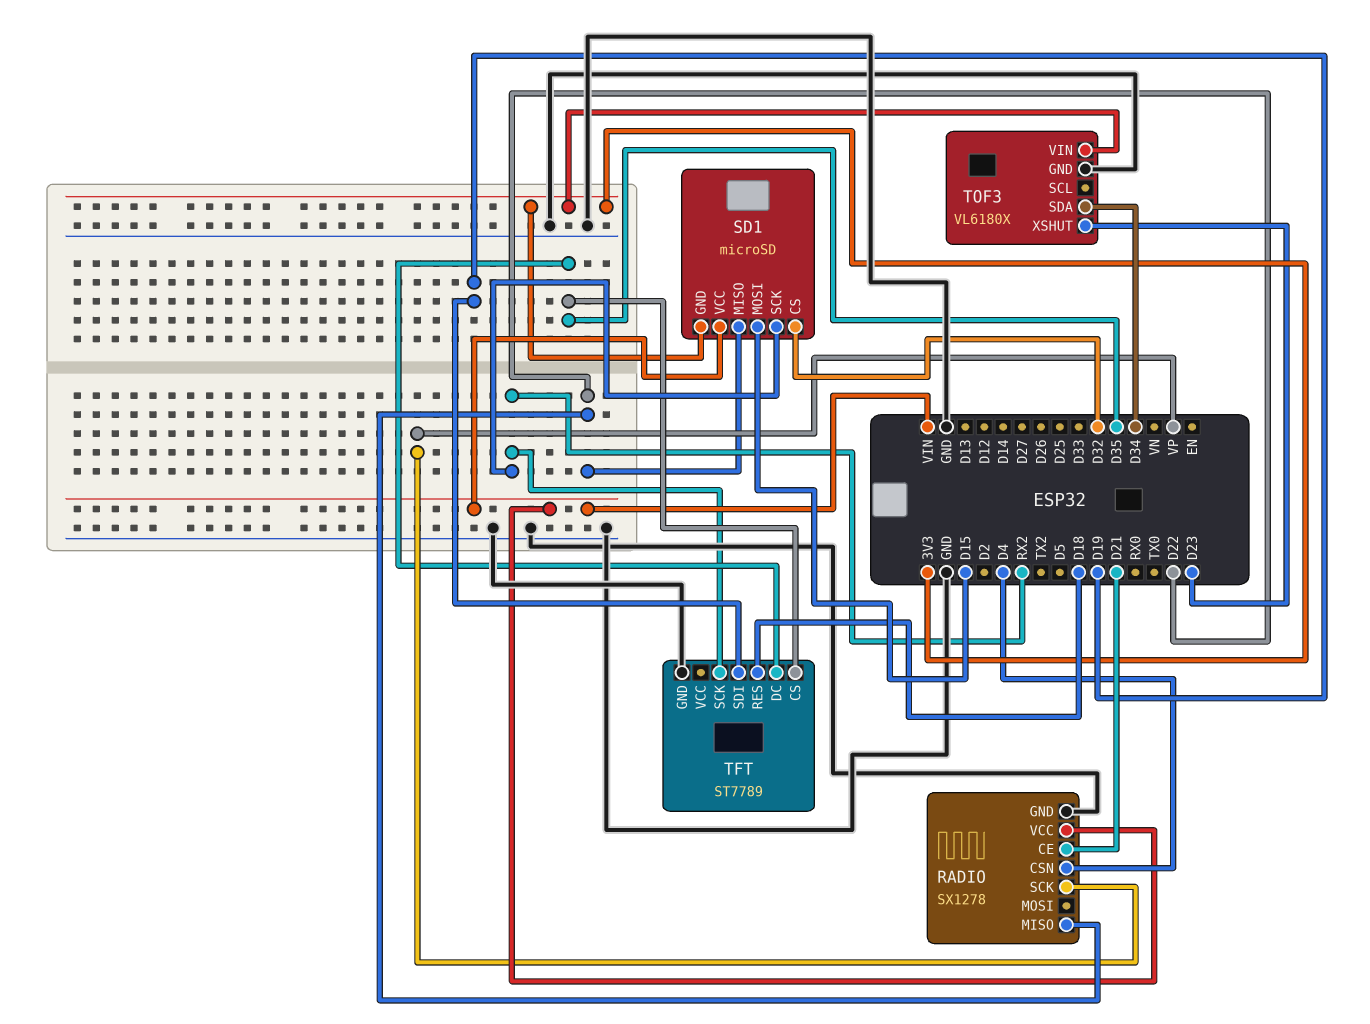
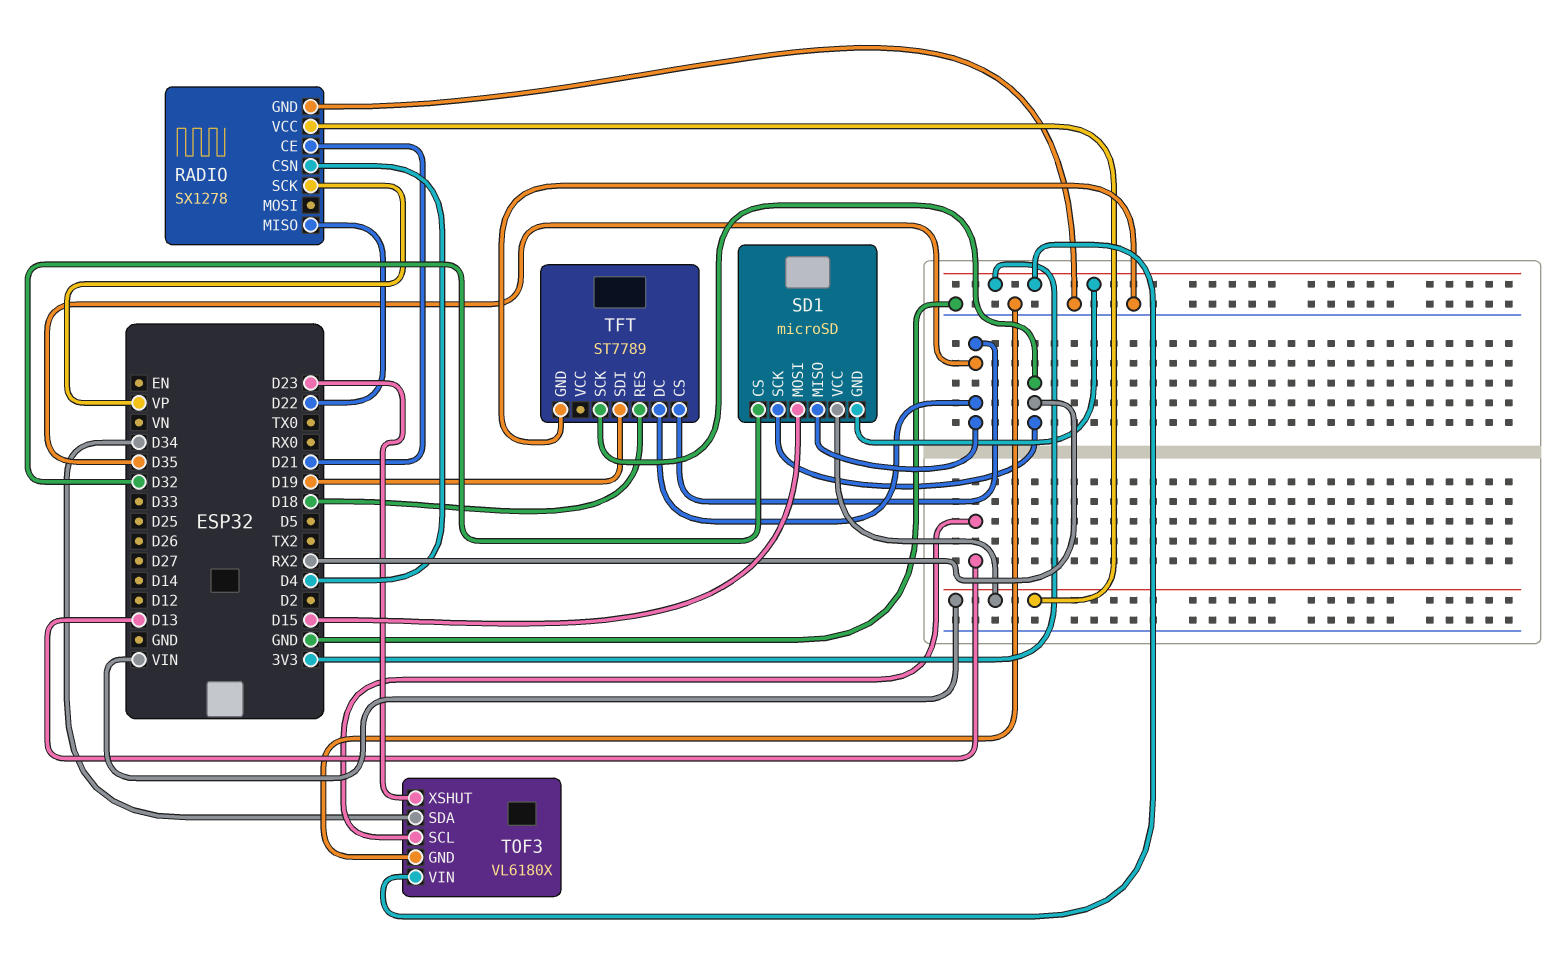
SD1 pin MISO: D22 -> D35
TOF3 pin SCL: none -> D13

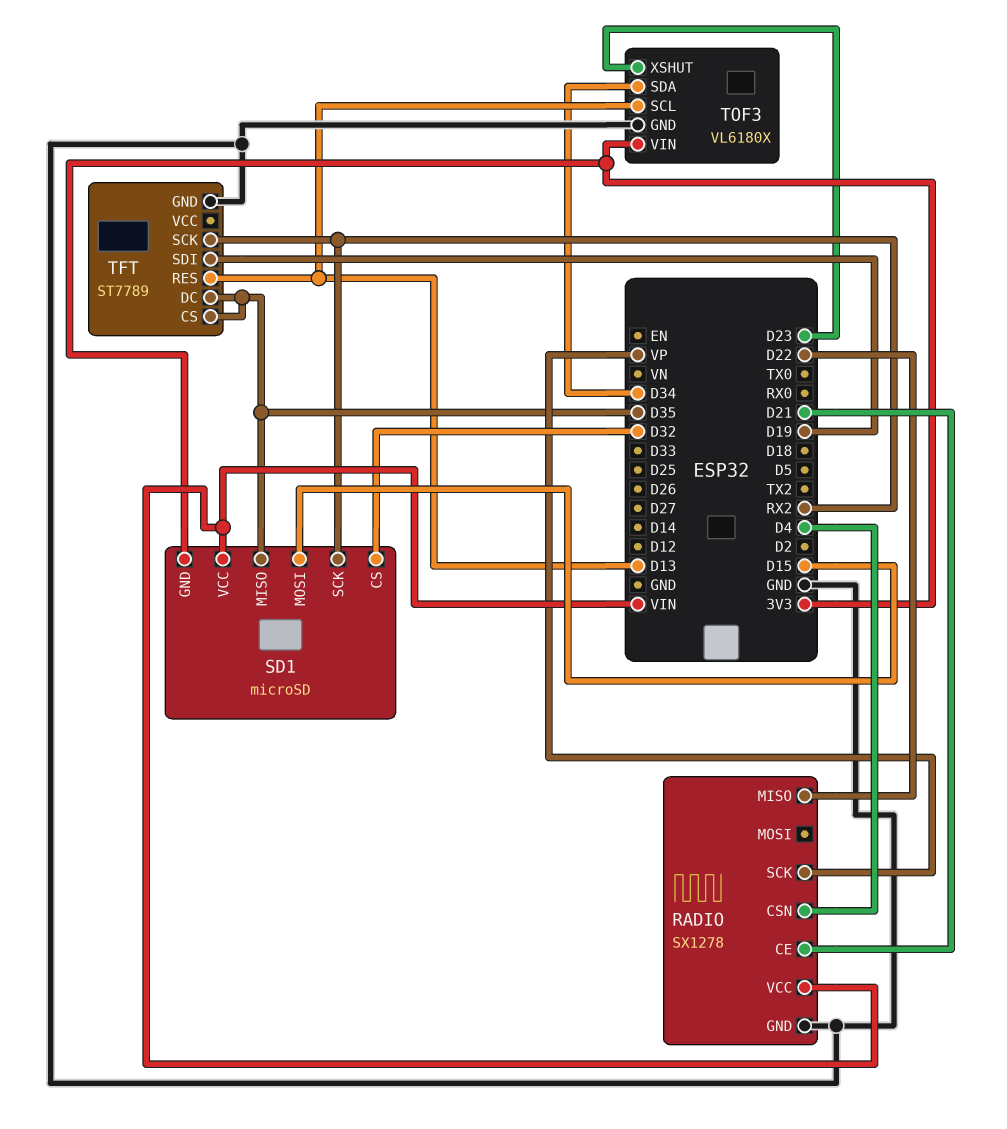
TFT pin RES: D18 -> D13

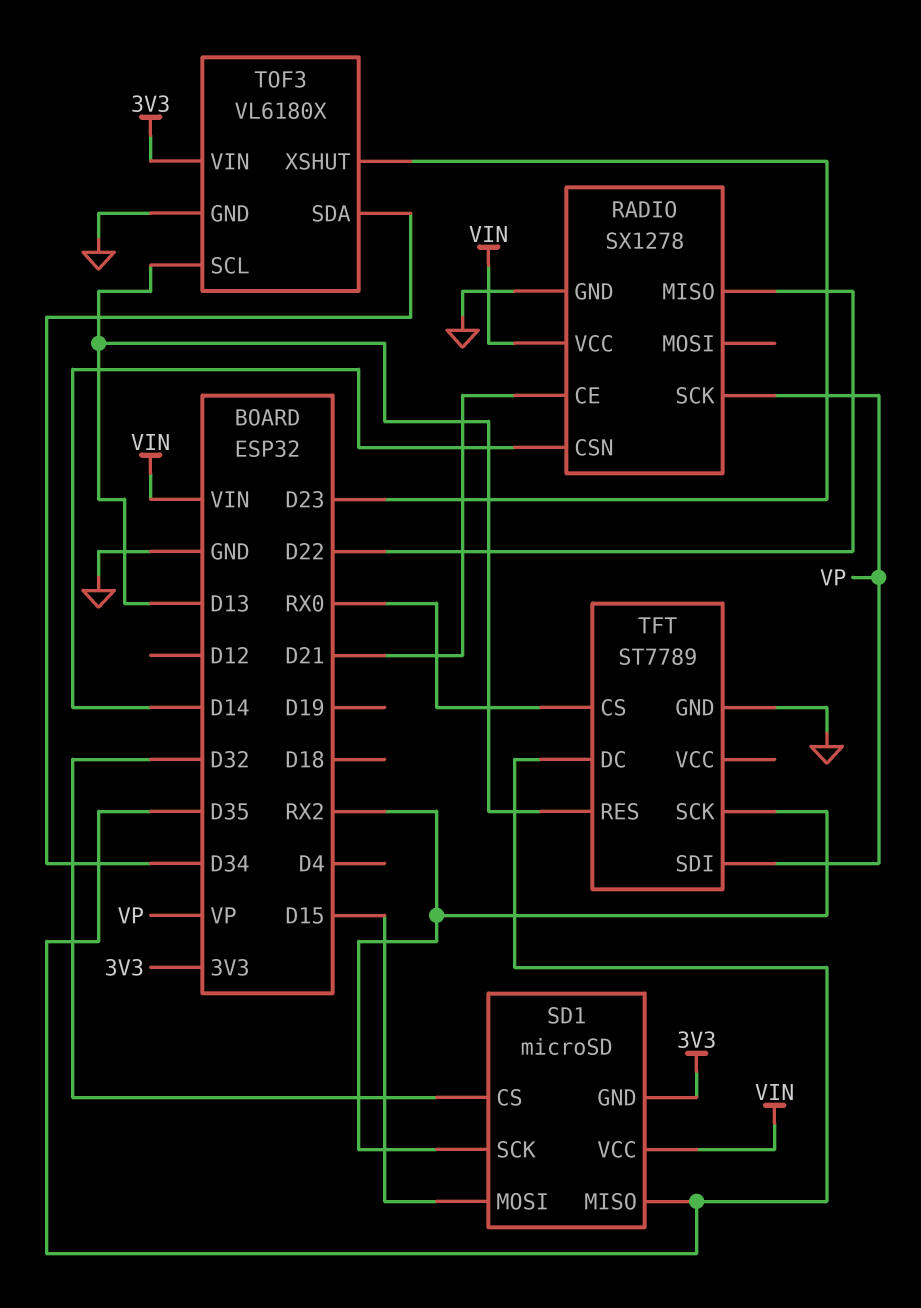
RADIO pin CSN: D4 -> D14
TFT pin CS: D35 -> RX0
TFT pin SDI: D19 -> VP

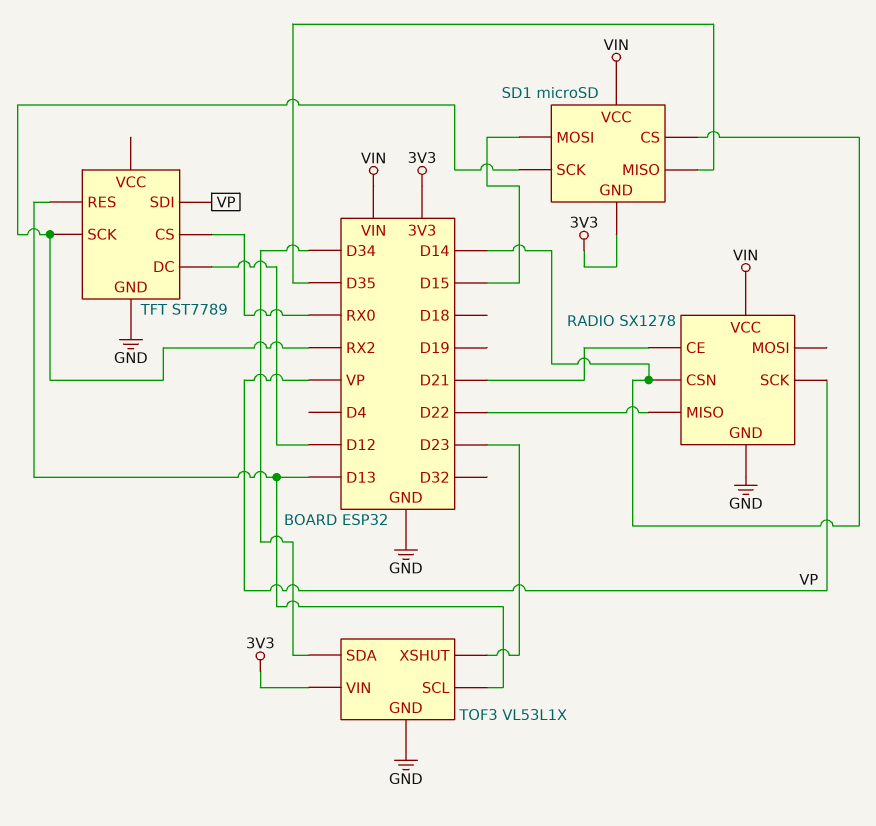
SD1 pin CS: D32 -> D14
TFT pin DC: D35 -> D12
TOF3: VL6180X -> VL53L1X

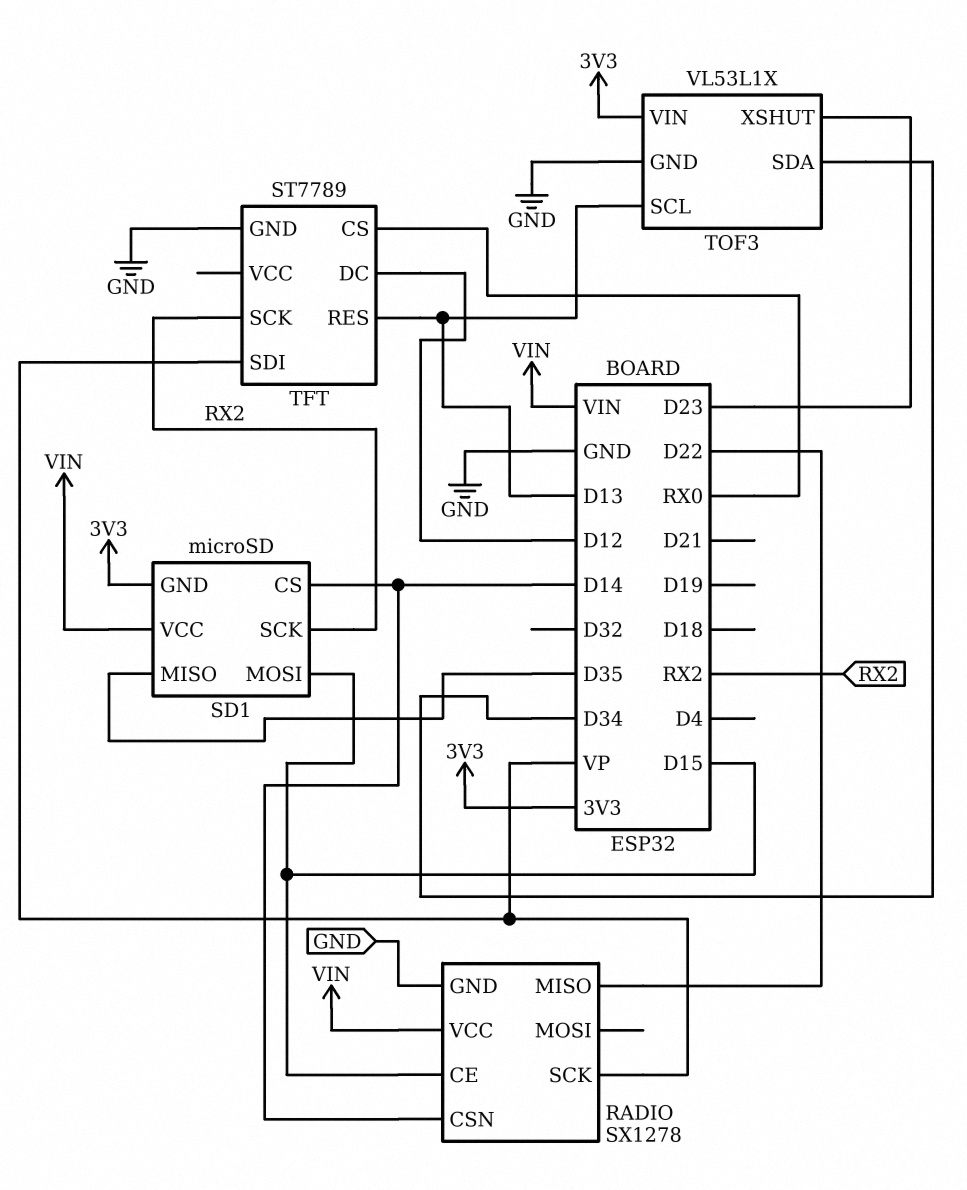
RADIO pin CE: D21 -> D15

